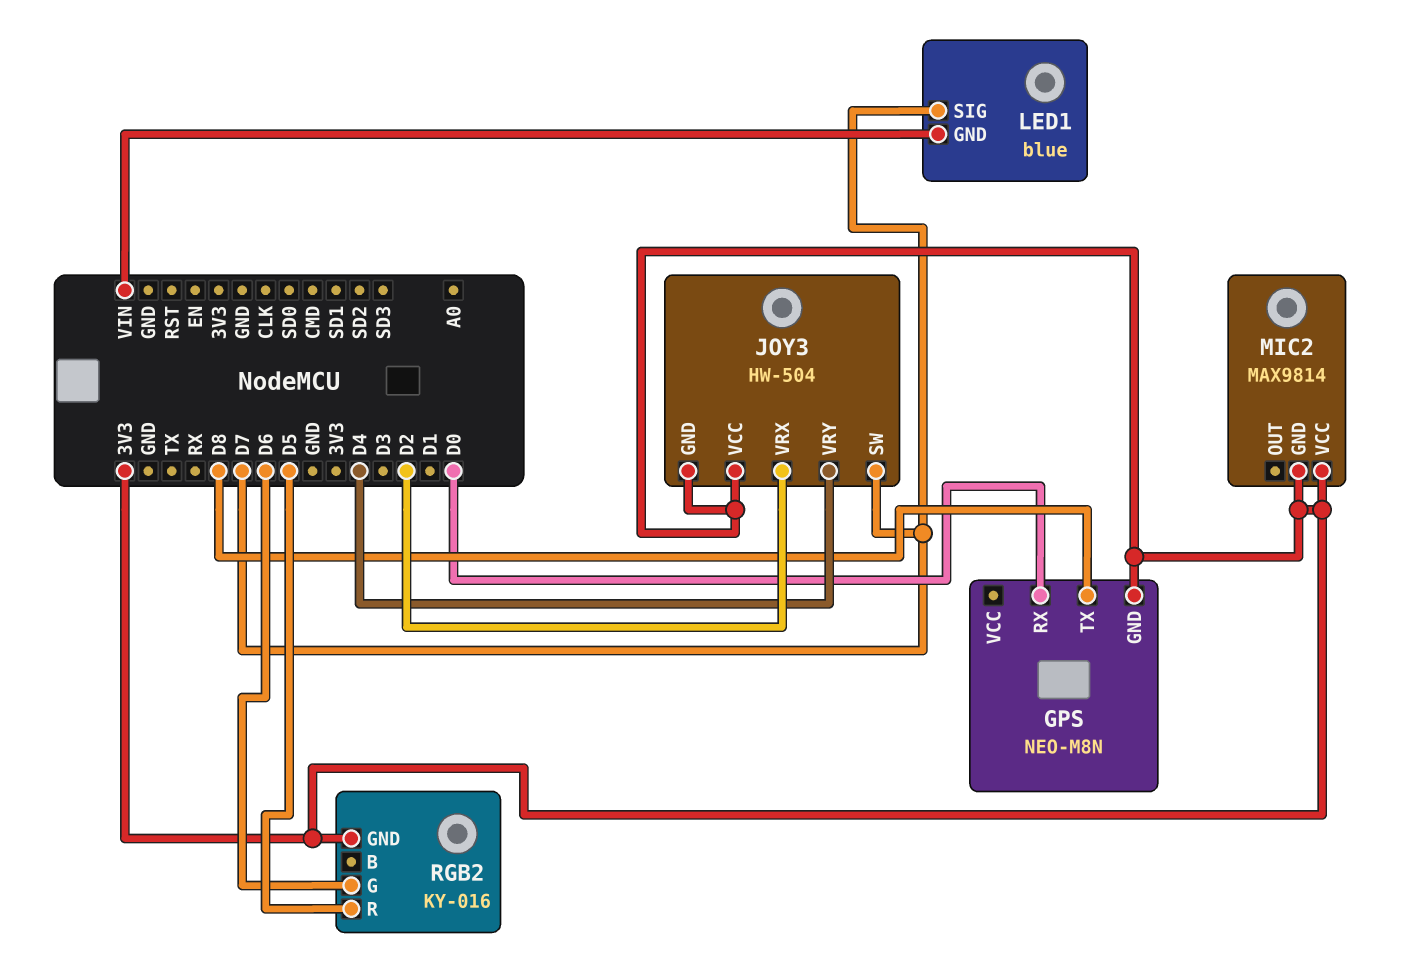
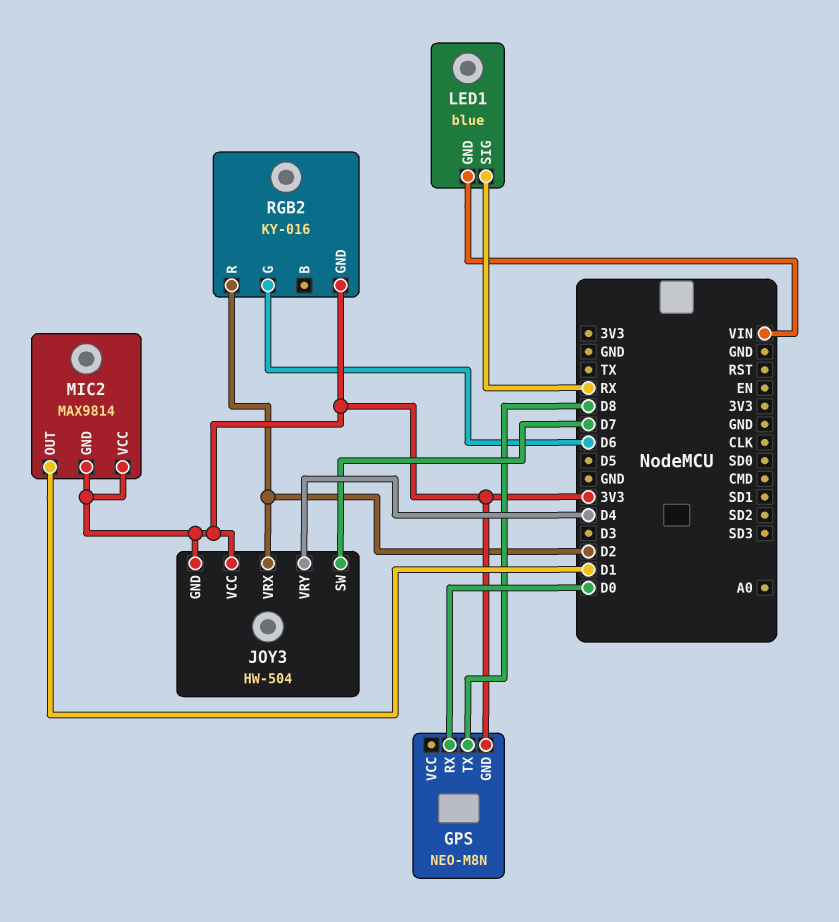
LED1 pin SIG: D7 -> RX
MIC2 pin OUT: none -> D1
RGB2 pin R: D5 -> D2

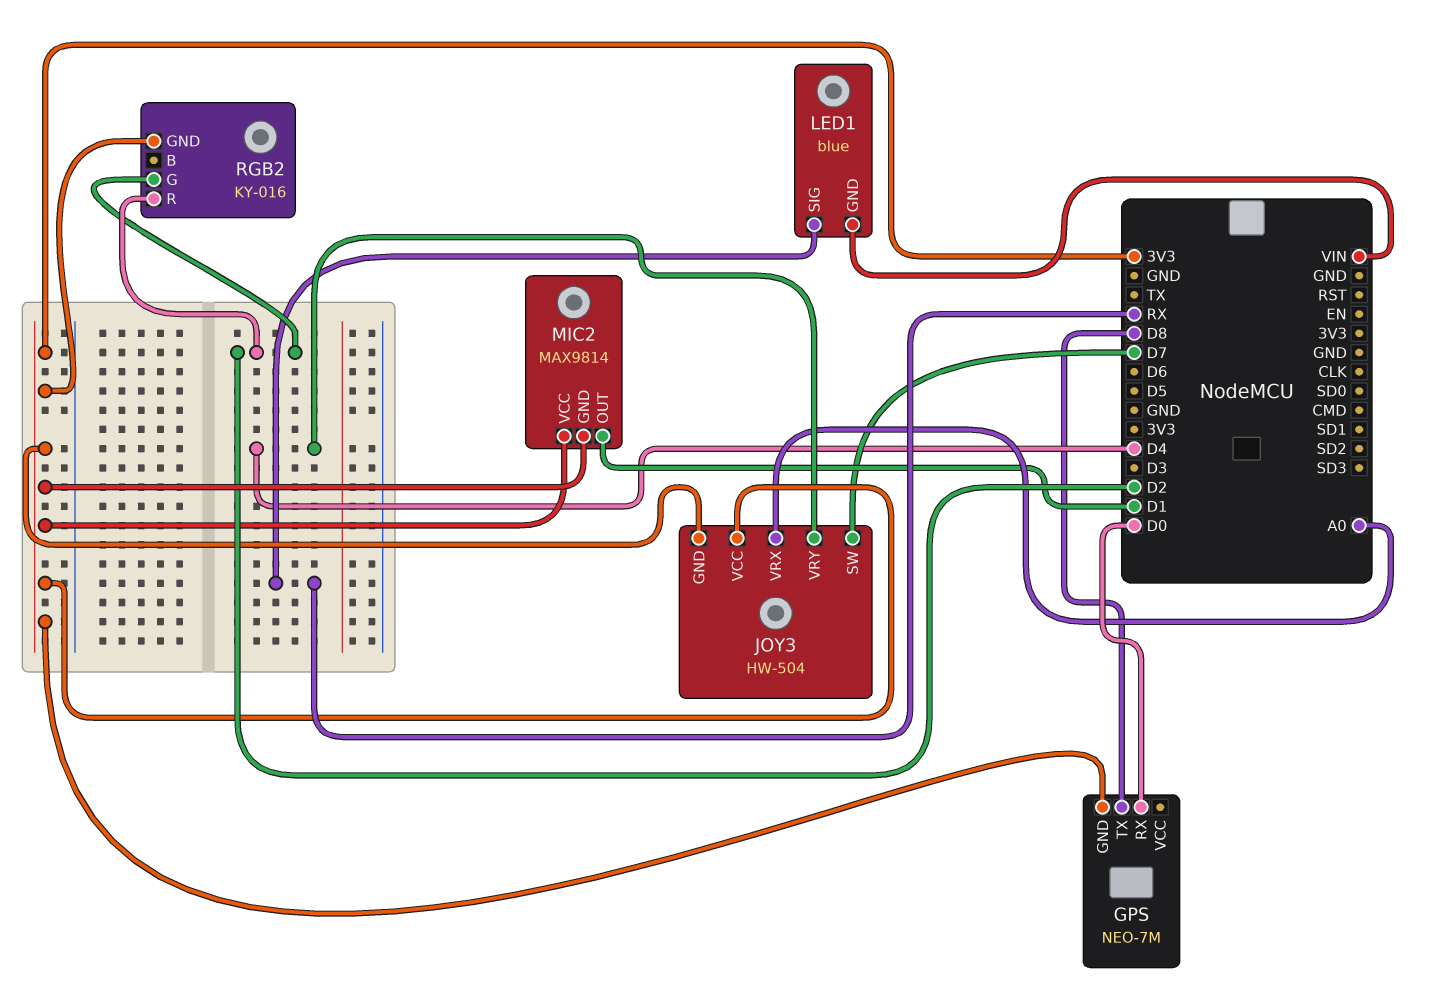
GPS: NEO-M8N -> NEO-7M
JOY3 pin VRX: D2 -> A0
RGB2 pin G: D6 -> D2

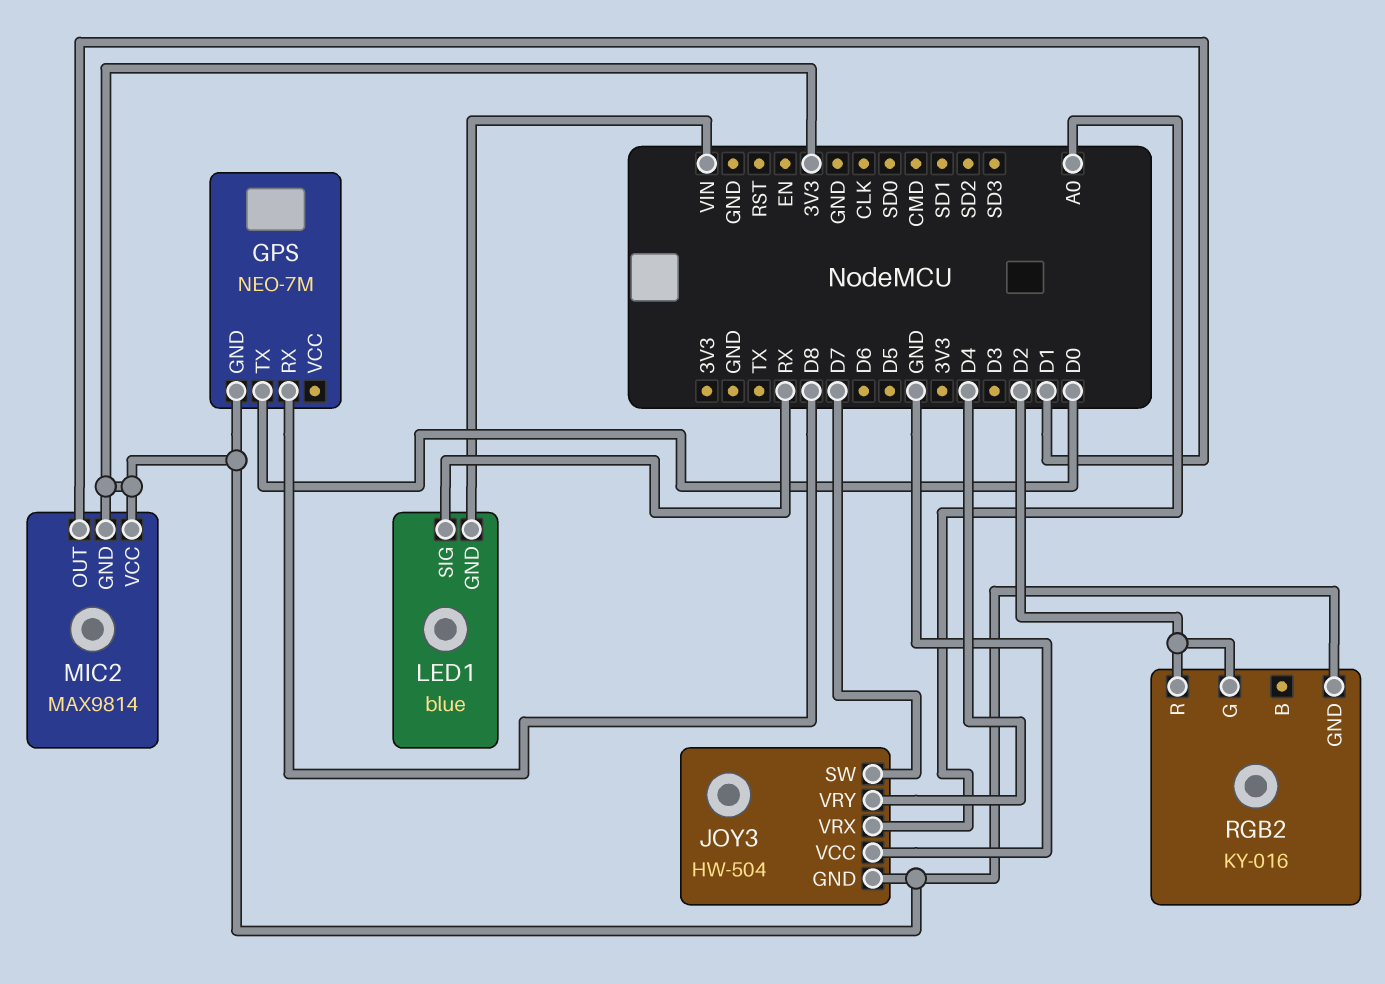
GPS pin RX: D0 -> D8
GPS pin TX: D8 -> D0
JOY3 pin VCC: 3V3 -> GND

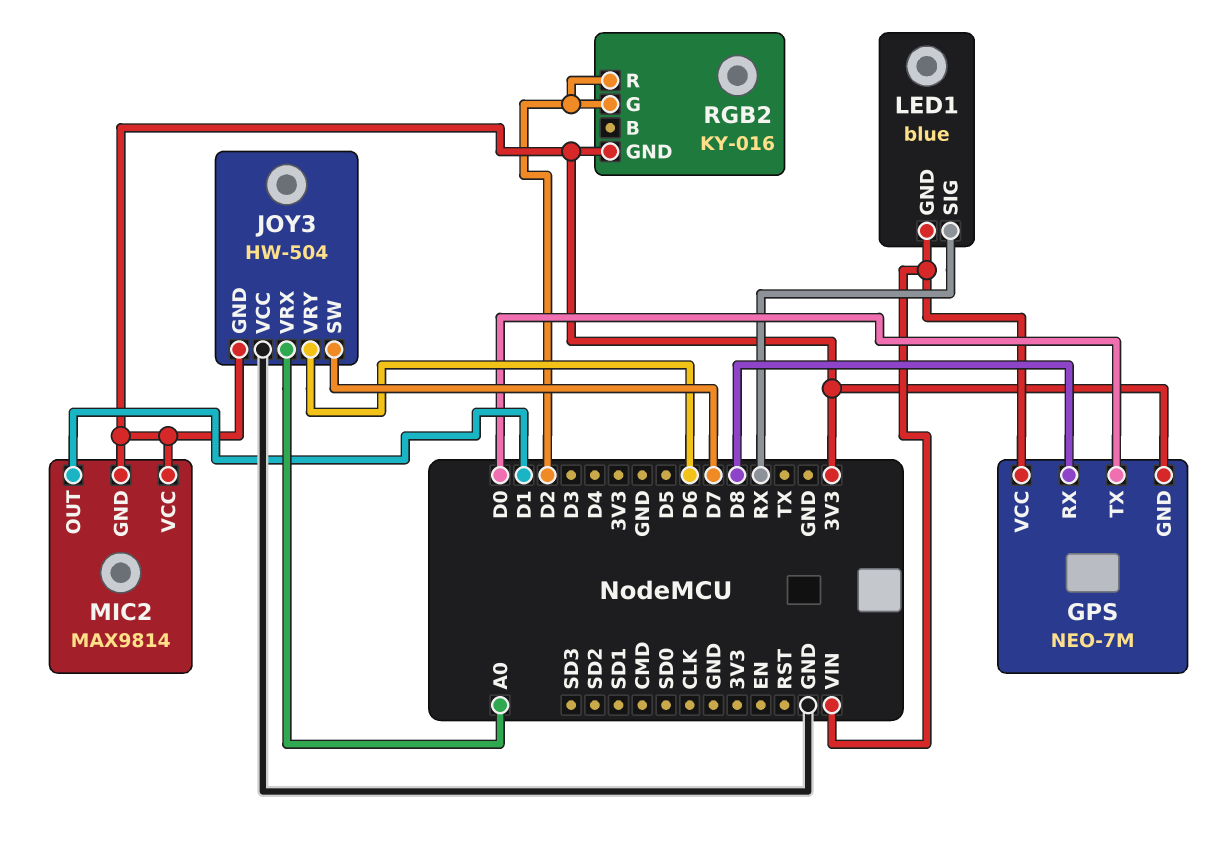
GPS pin VCC: none -> VIN
JOY3 pin VRY: D4 -> D6

